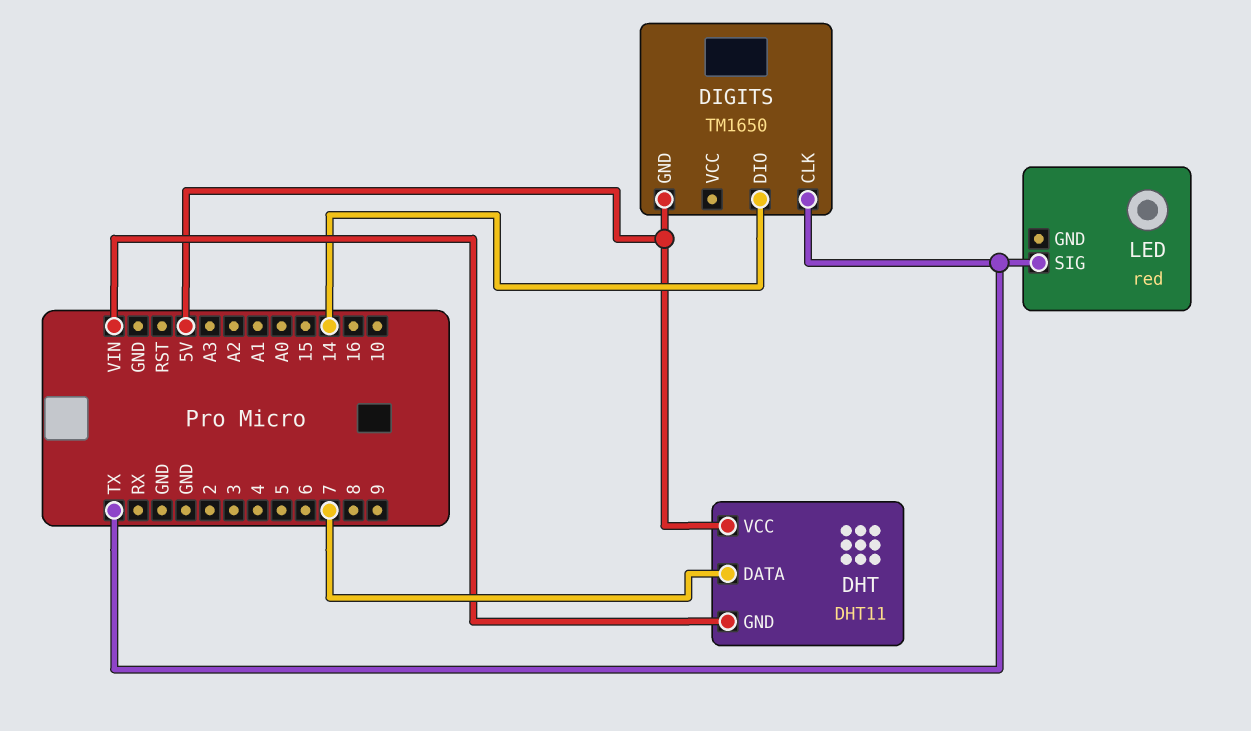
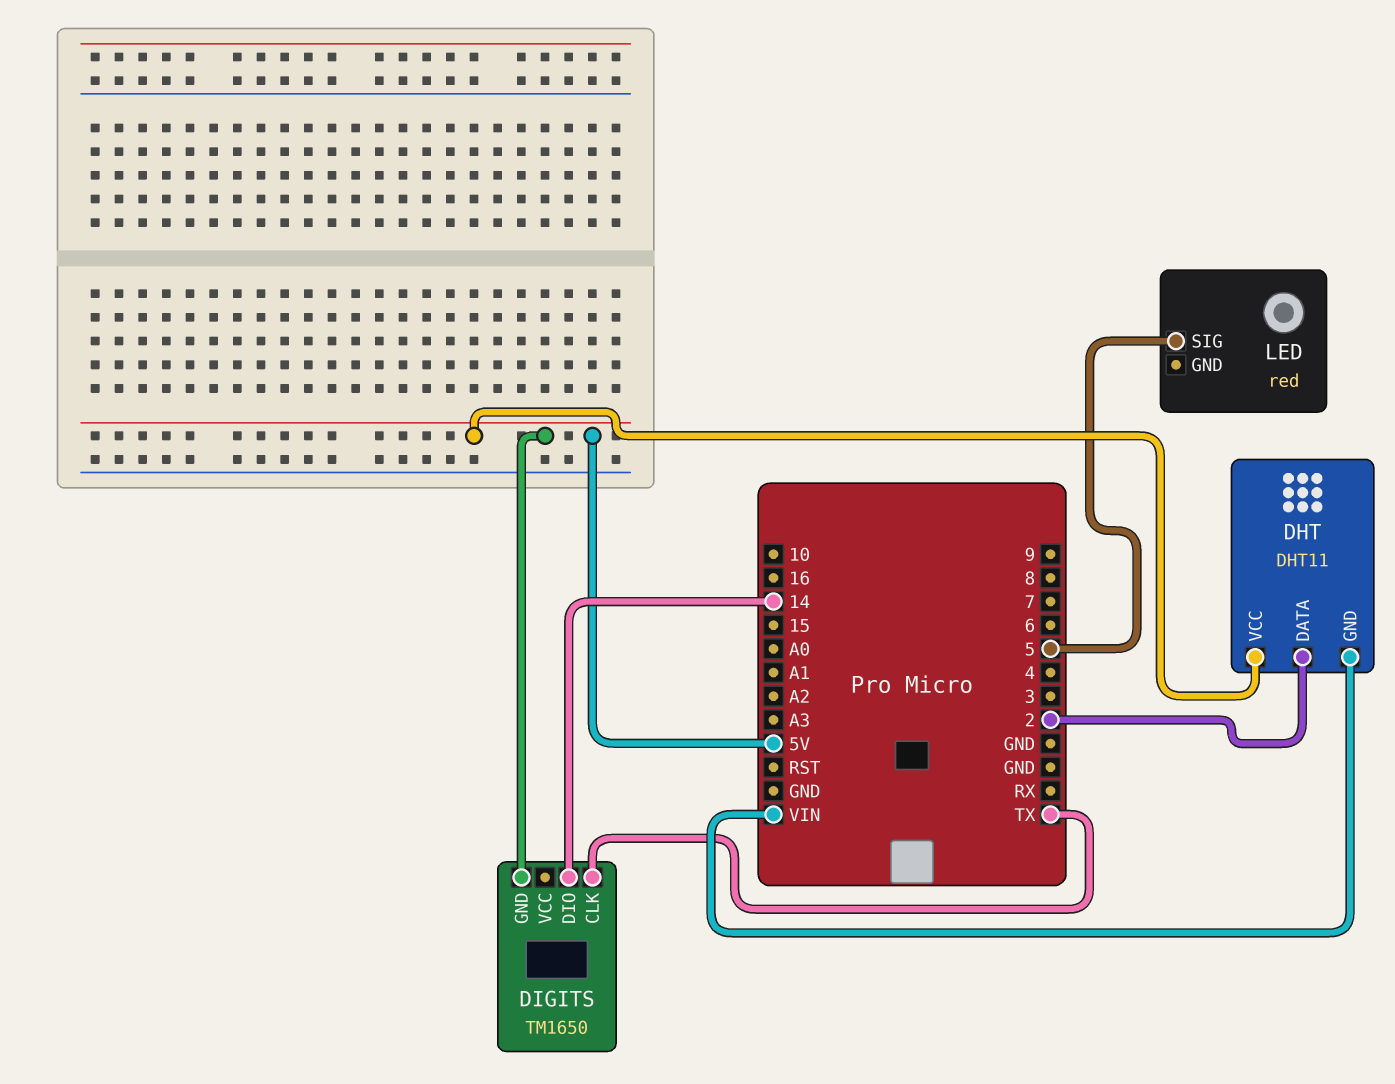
DHT pin DATA: 7 -> 2
LED pin SIG: TX -> 5

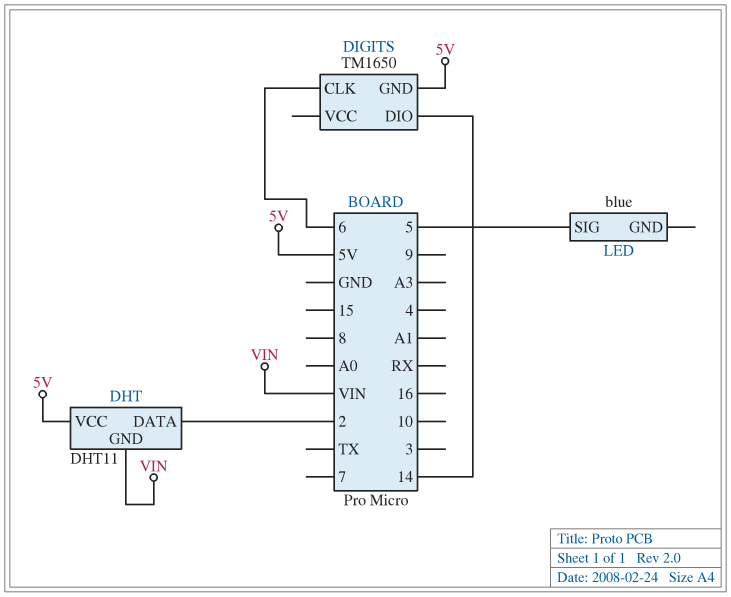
DIGITS pin CLK: TX -> 6
LED: red -> blue

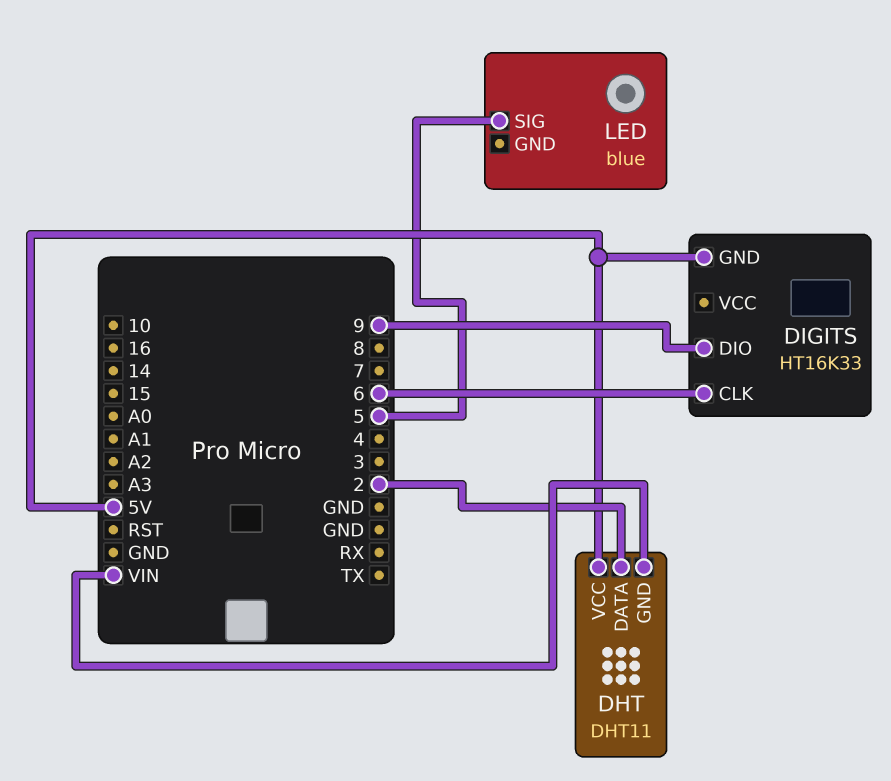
DIGITS: TM1650 -> HT16K33
DIGITS pin DIO: 14 -> 9

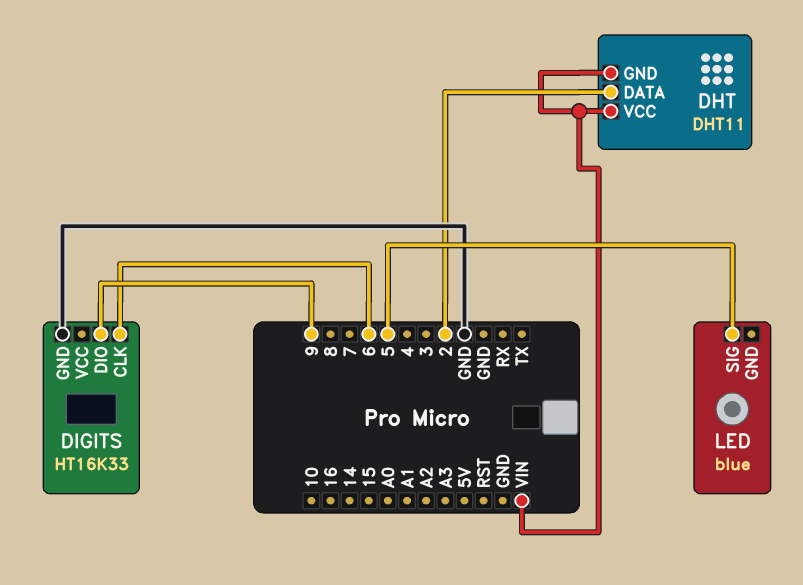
DHT pin VCC: 5V -> VIN
DIGITS pin GND: 5V -> GND

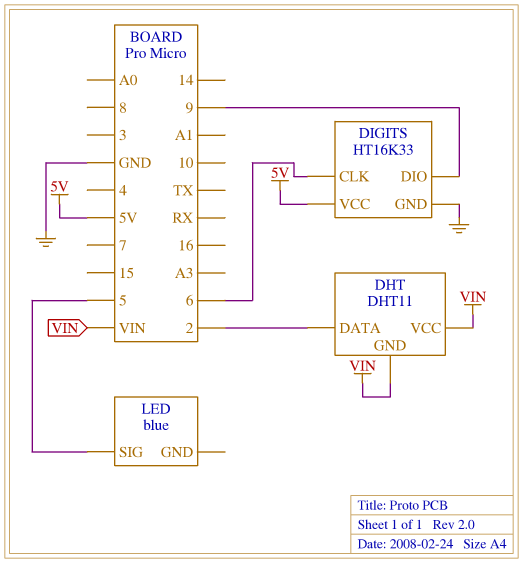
DIGITS pin VCC: none -> 5V

